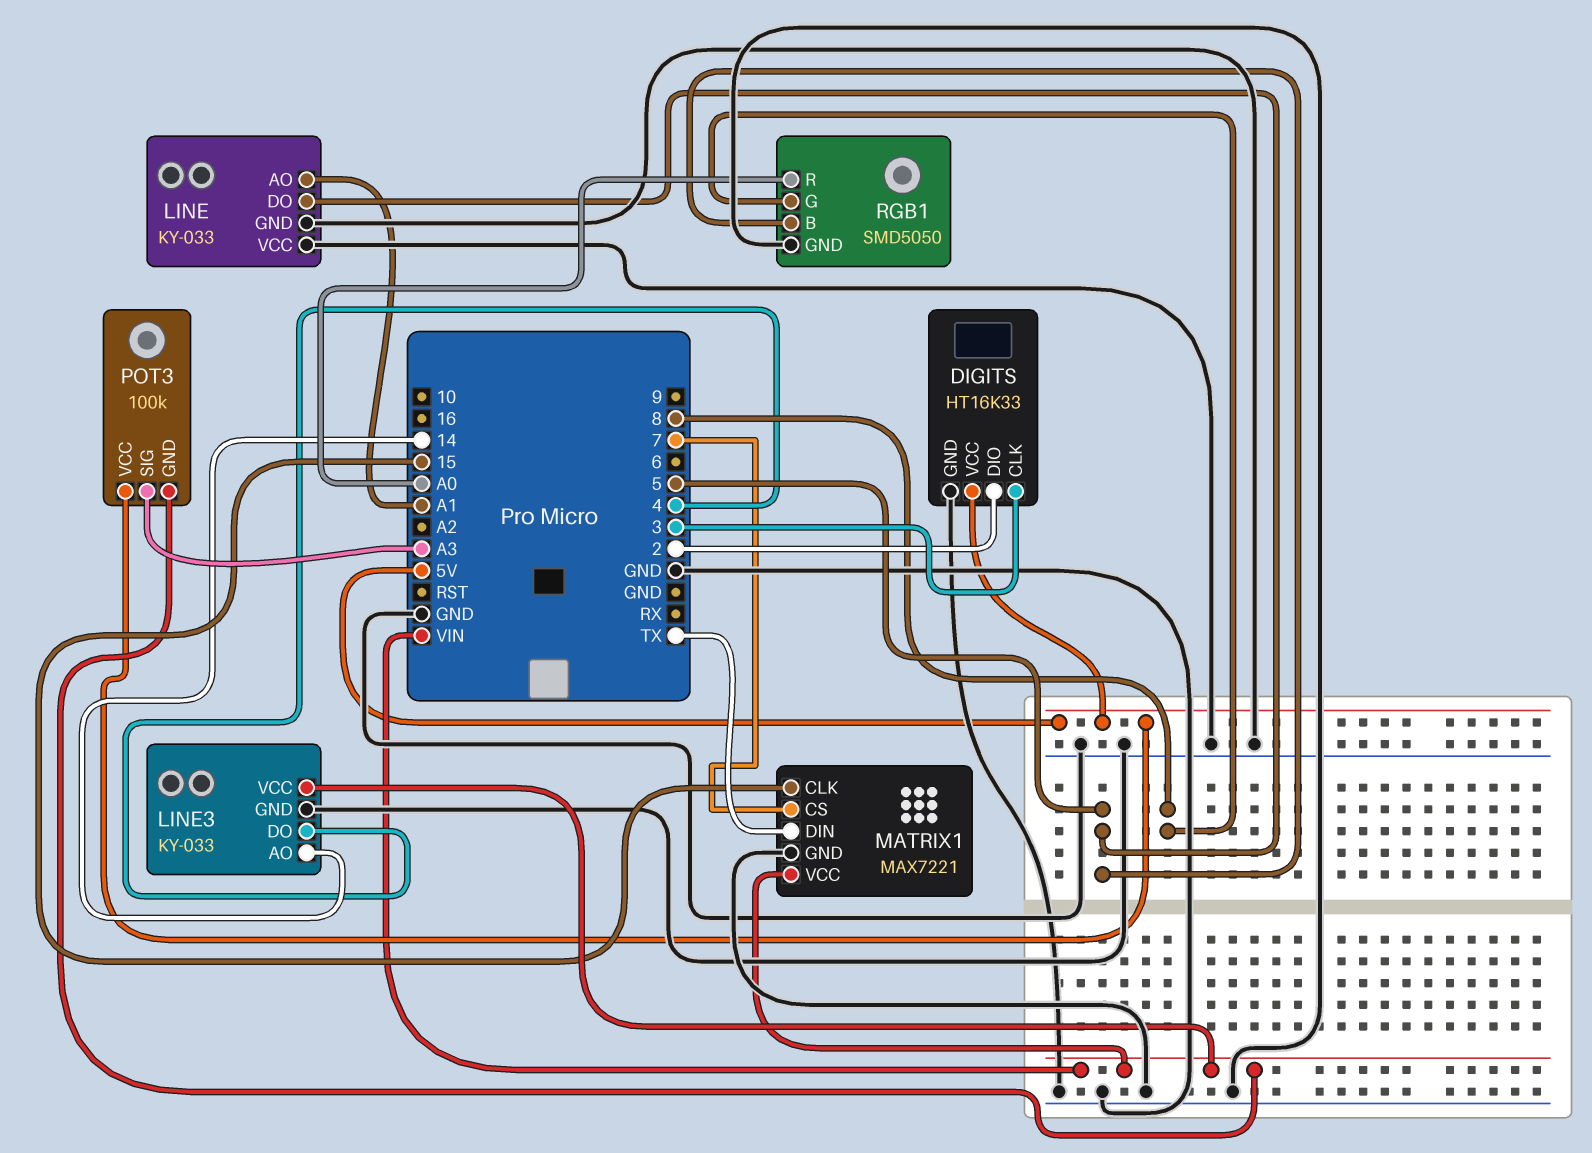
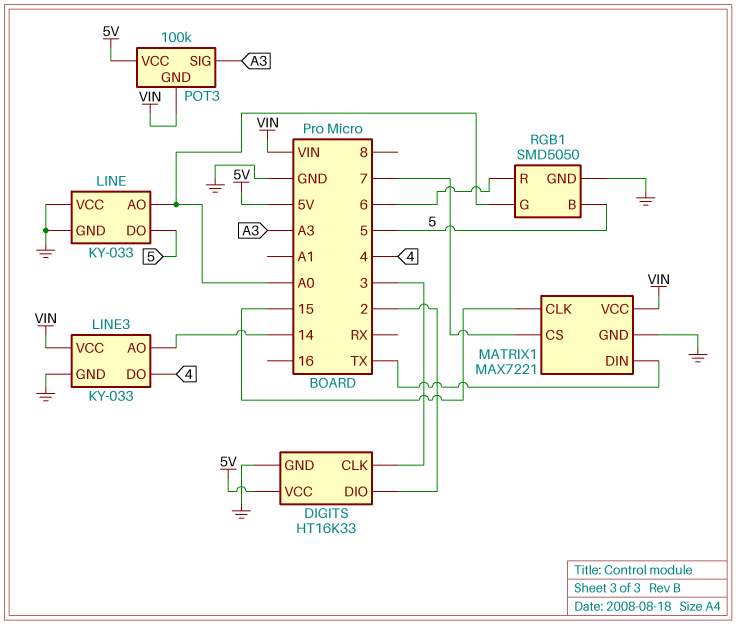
LINE pin AO: A1 -> A0
RGB1 pin G: 8 -> A0
RGB1 pin R: A0 -> 6

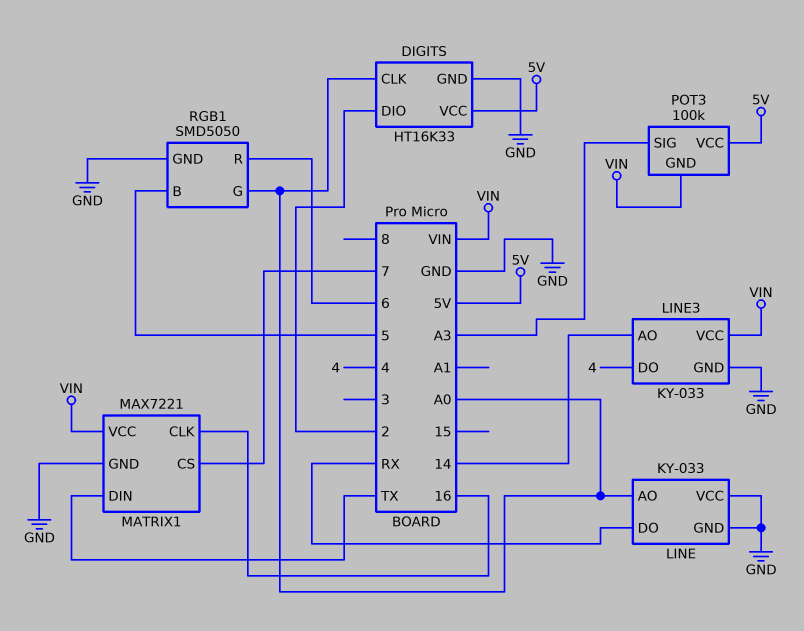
DIGITS pin CLK: 3 -> A0
LINE pin DO: 5 -> RX
MATRIX1 pin CLK: 15 -> 16

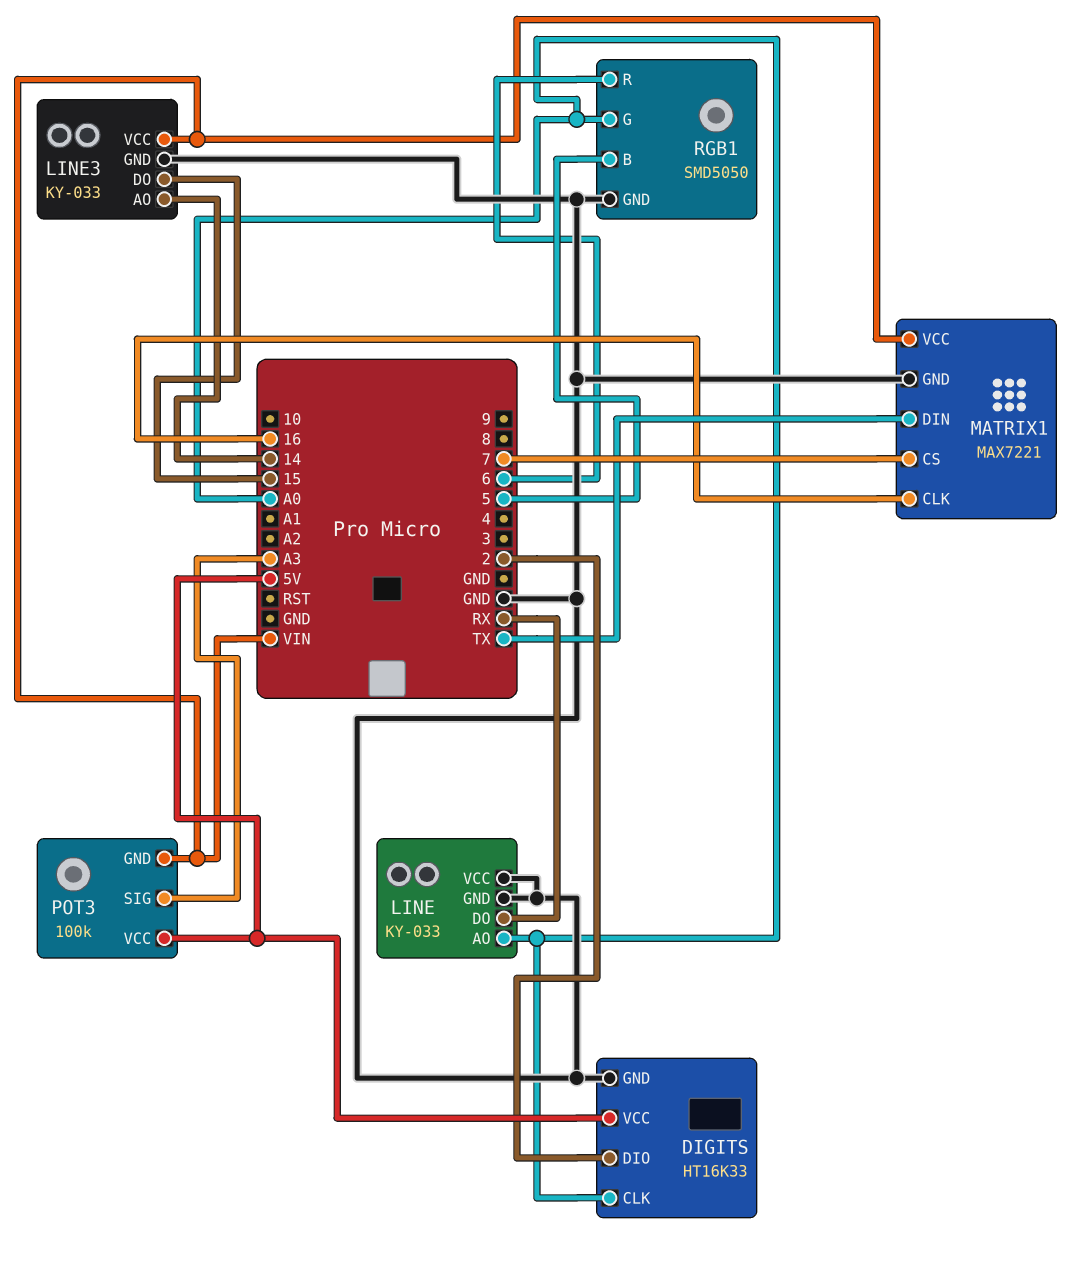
LINE3 pin DO: 4 -> 15

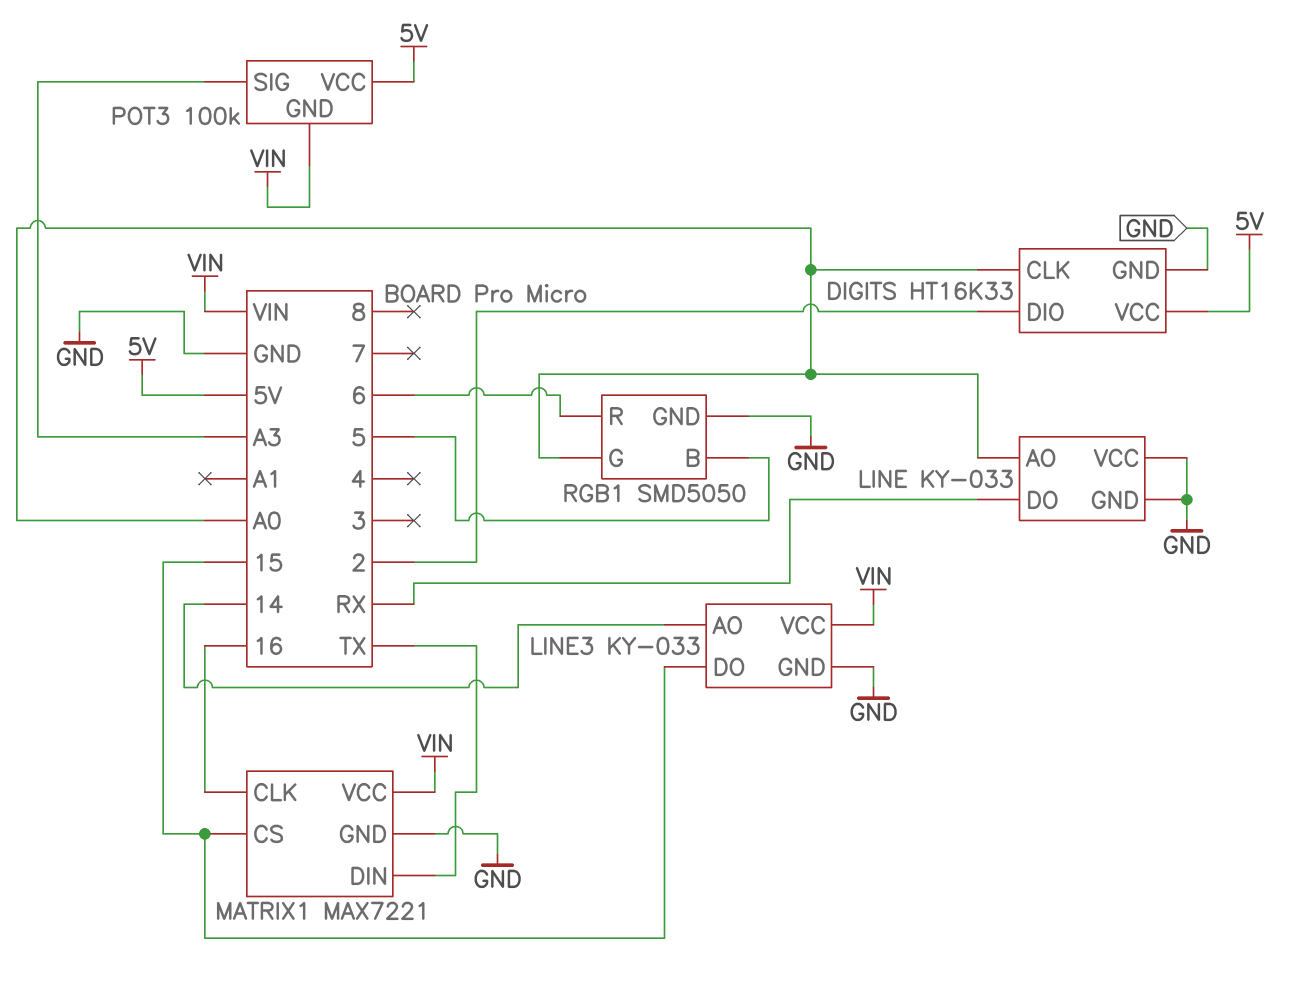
MATRIX1 pin CS: 7 -> 15

